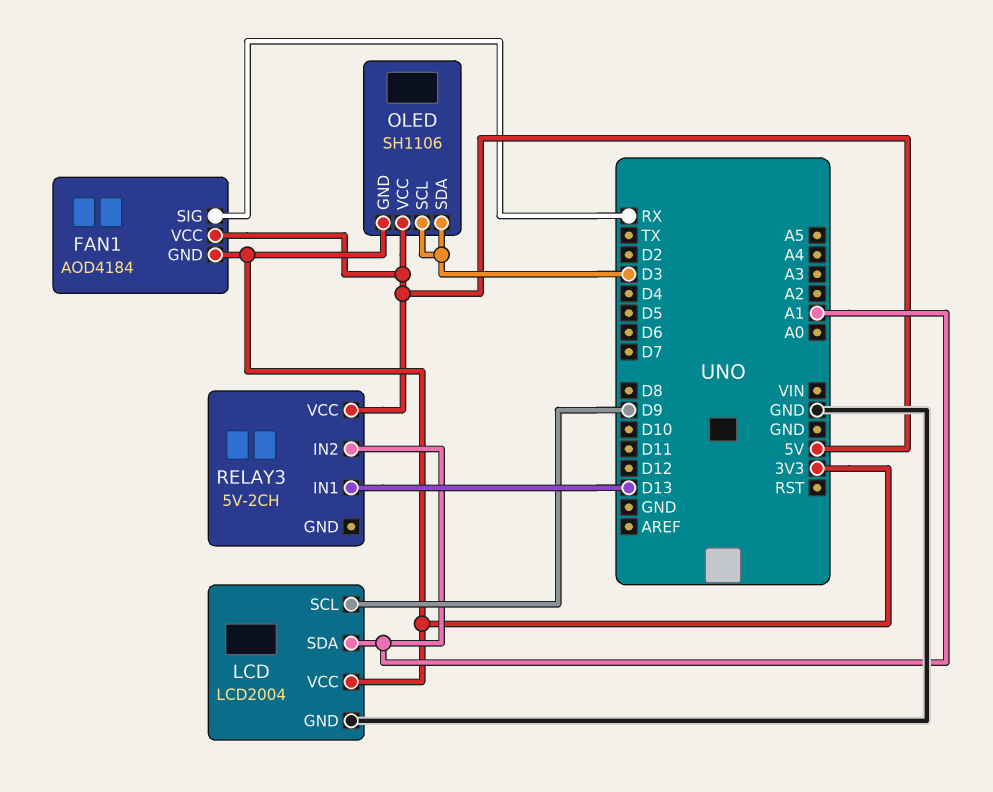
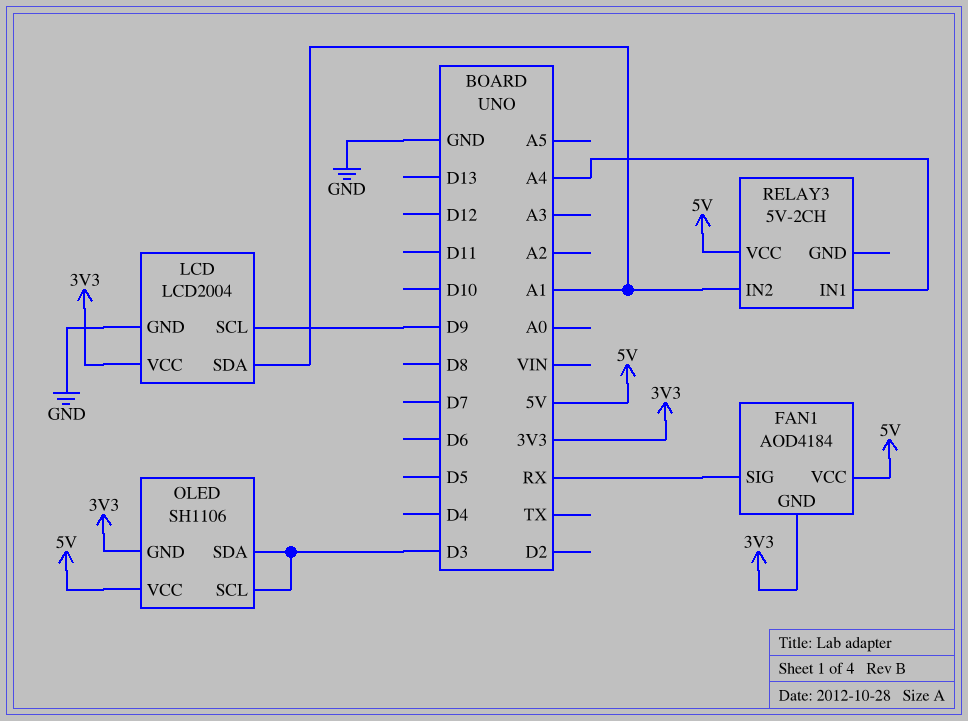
RELAY3 pin IN1: D13 -> A4

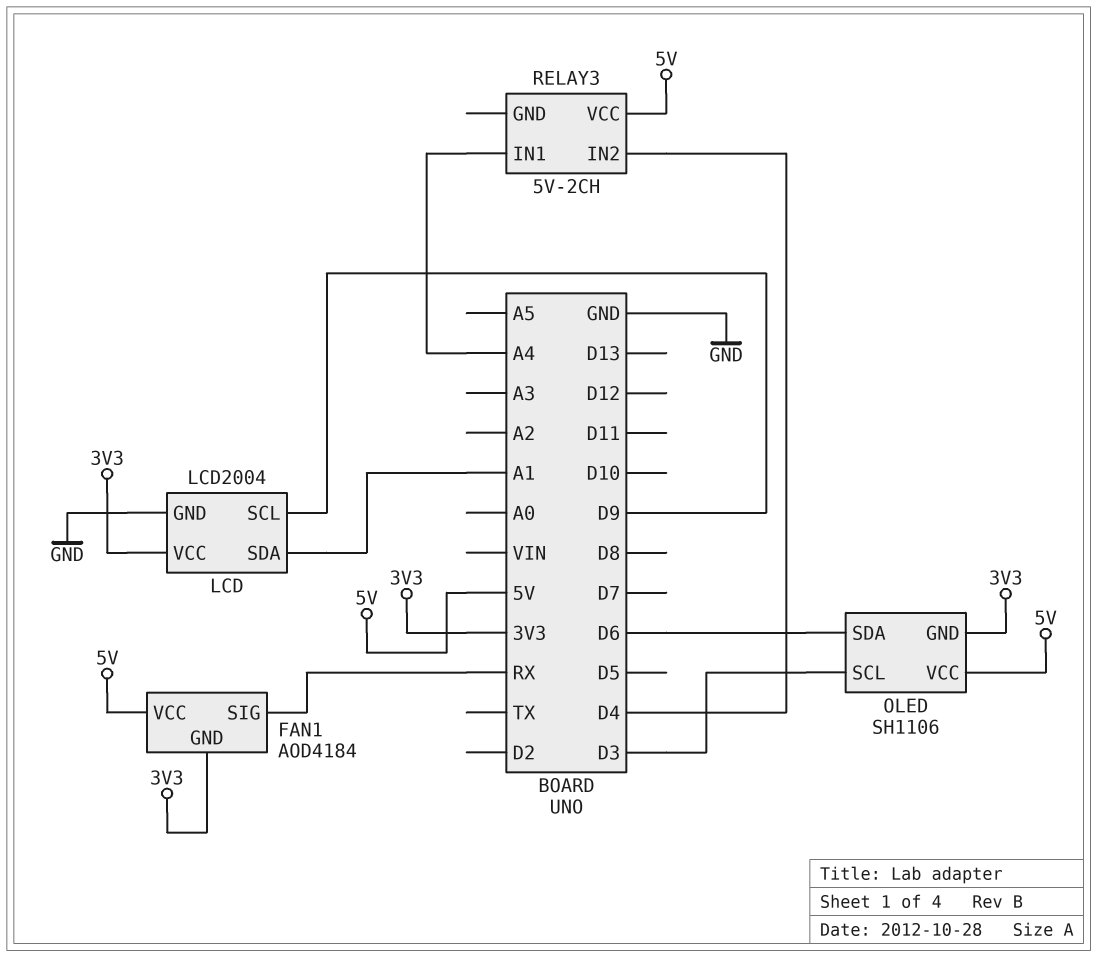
OLED pin SDA: D3 -> D6
RELAY3 pin IN2: A1 -> D4

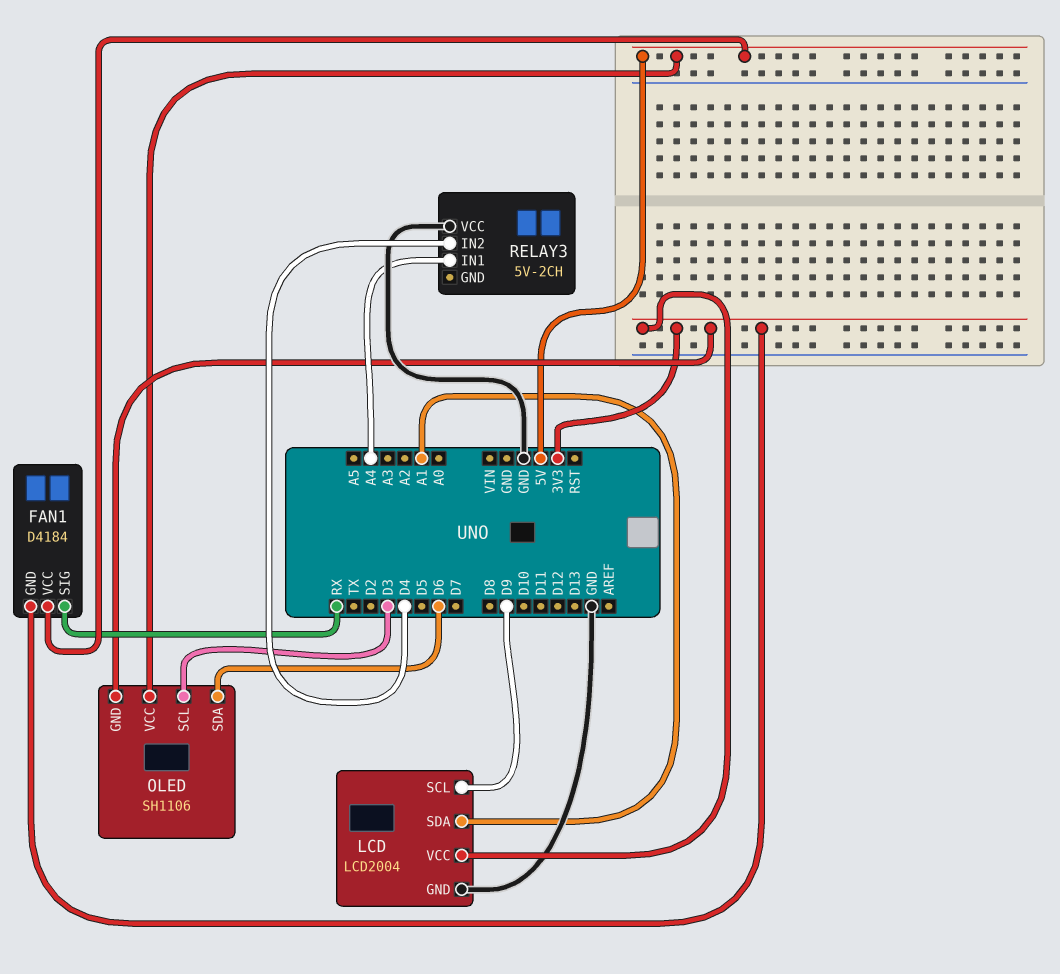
FAN1: AOD4184 -> D4184
RELAY3 pin VCC: 5V -> GND

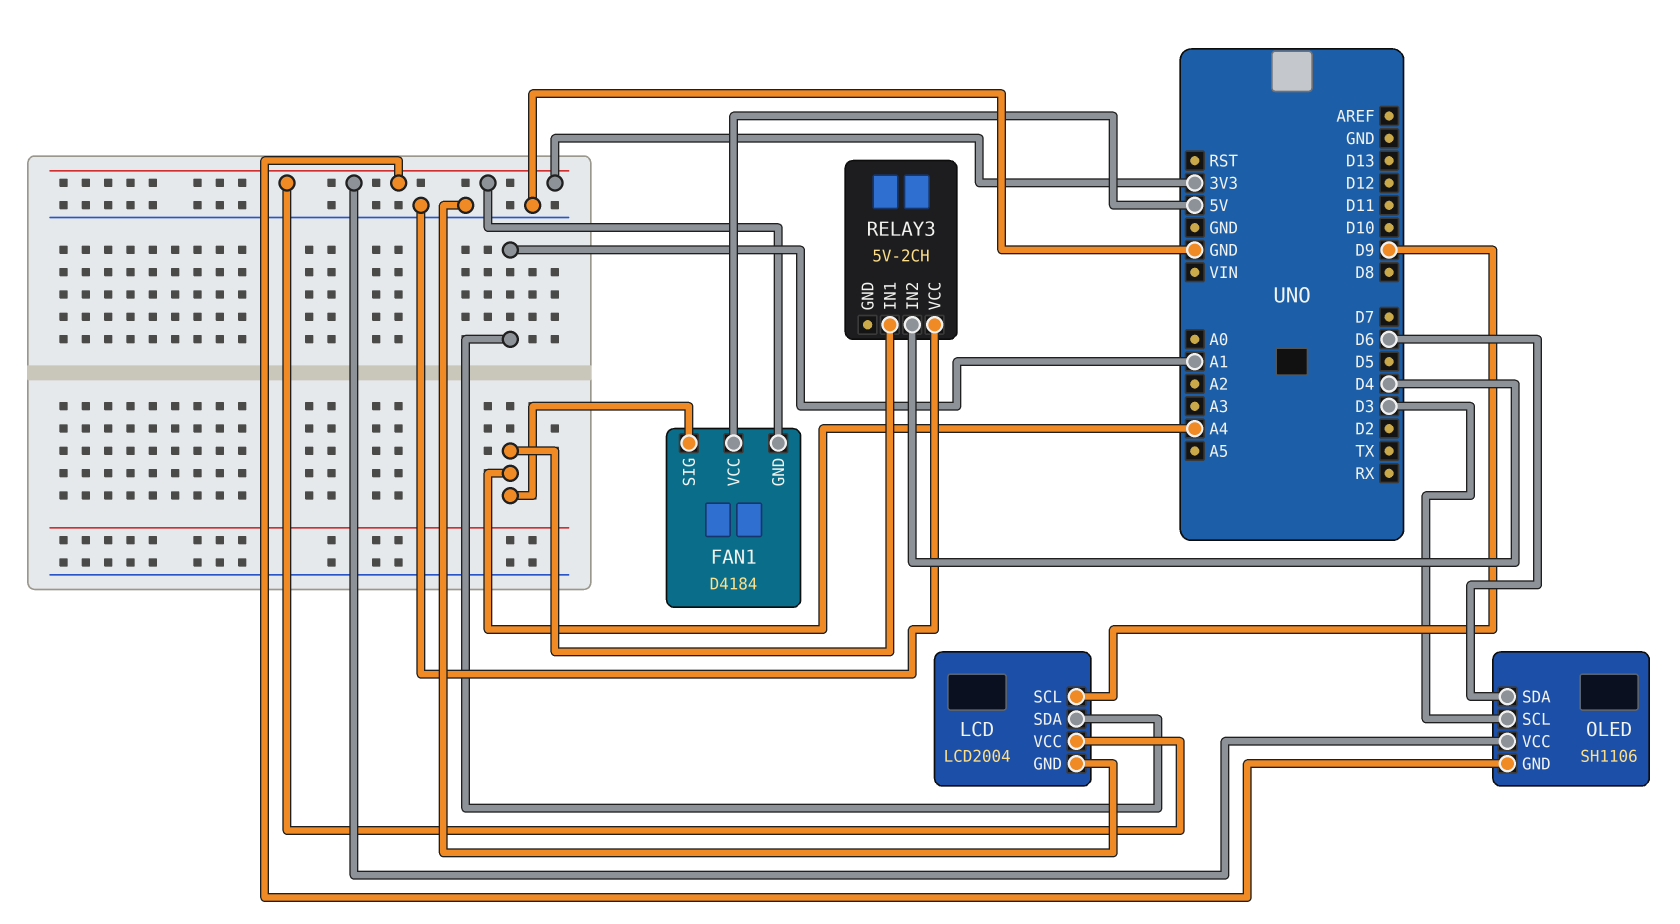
FAN1 pin SIG: RX -> A4
OLED pin VCC: 5V -> 3V3

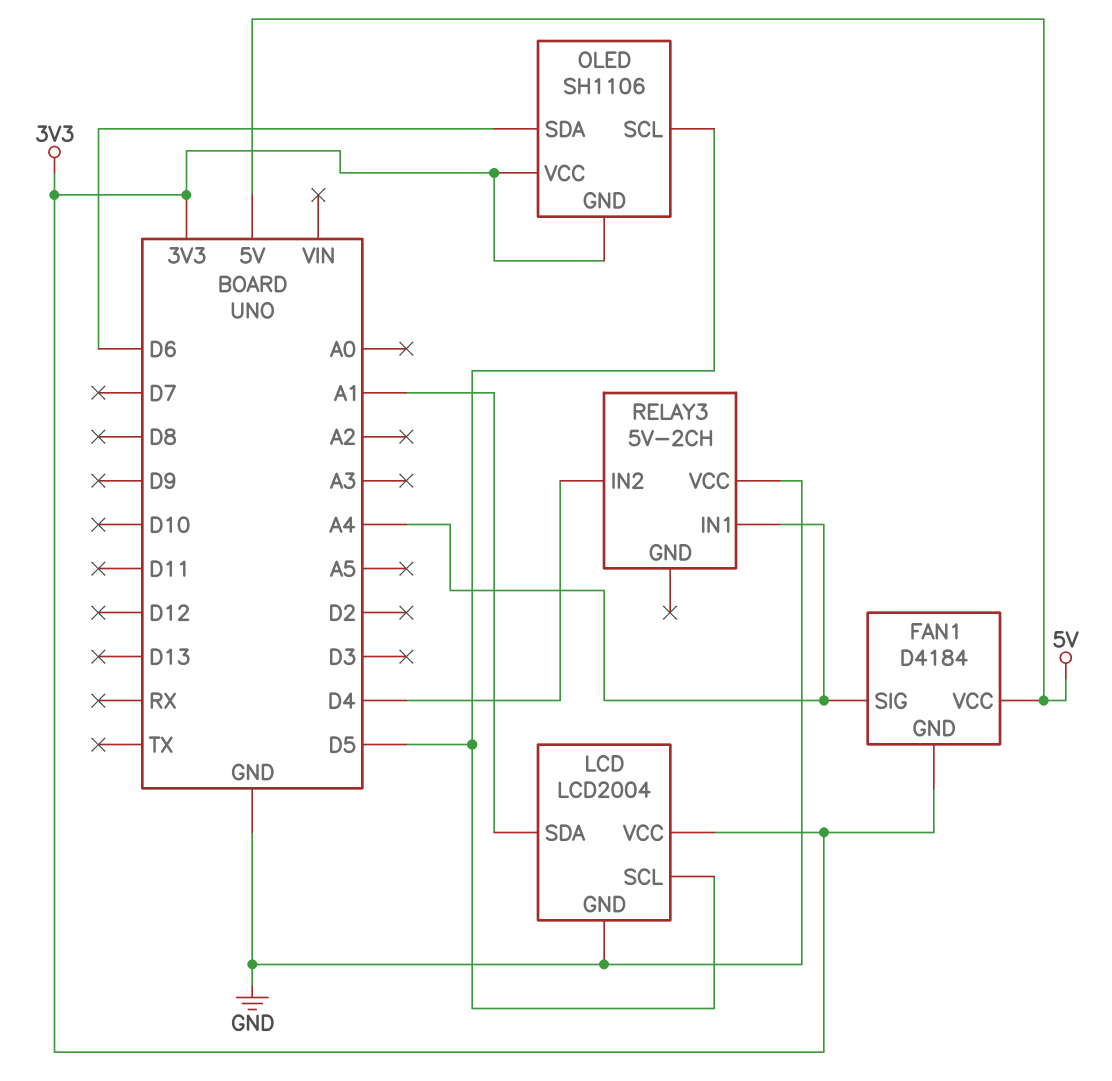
LCD pin SCL: D9 -> D5
OLED pin SCL: D3 -> D5

